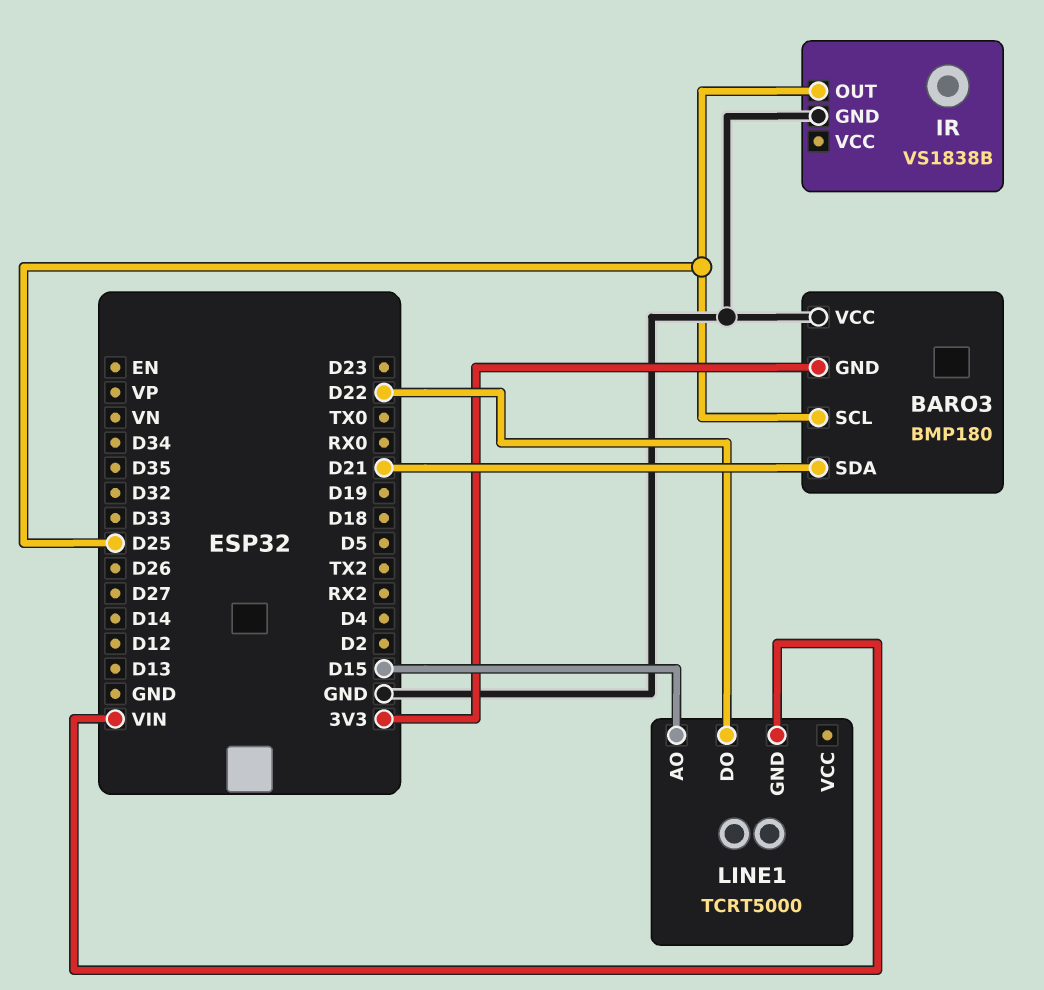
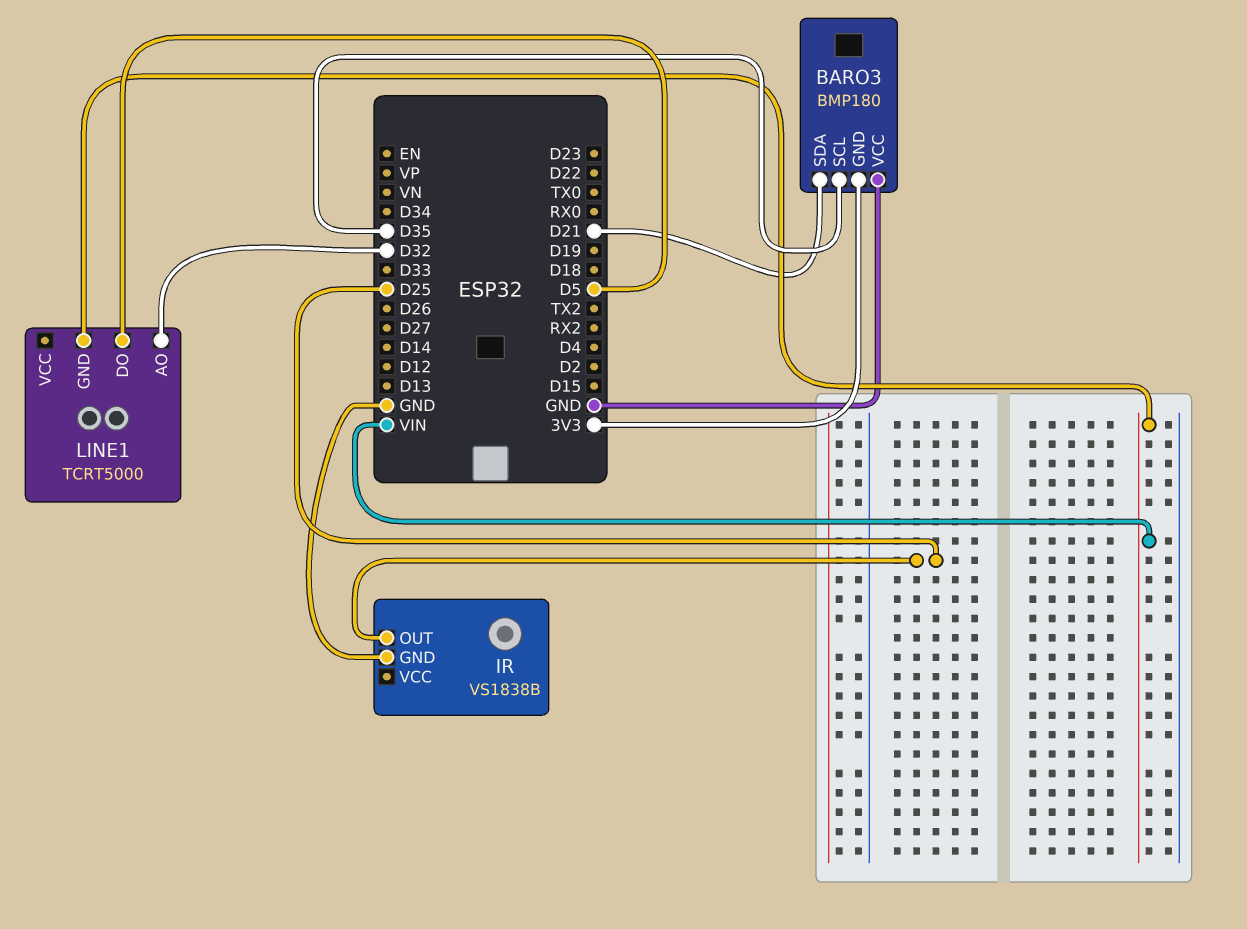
BARO3 pin SCL: D25 -> D35
LINE1 pin AO: D15 -> D32
LINE1 pin DO: D22 -> D5

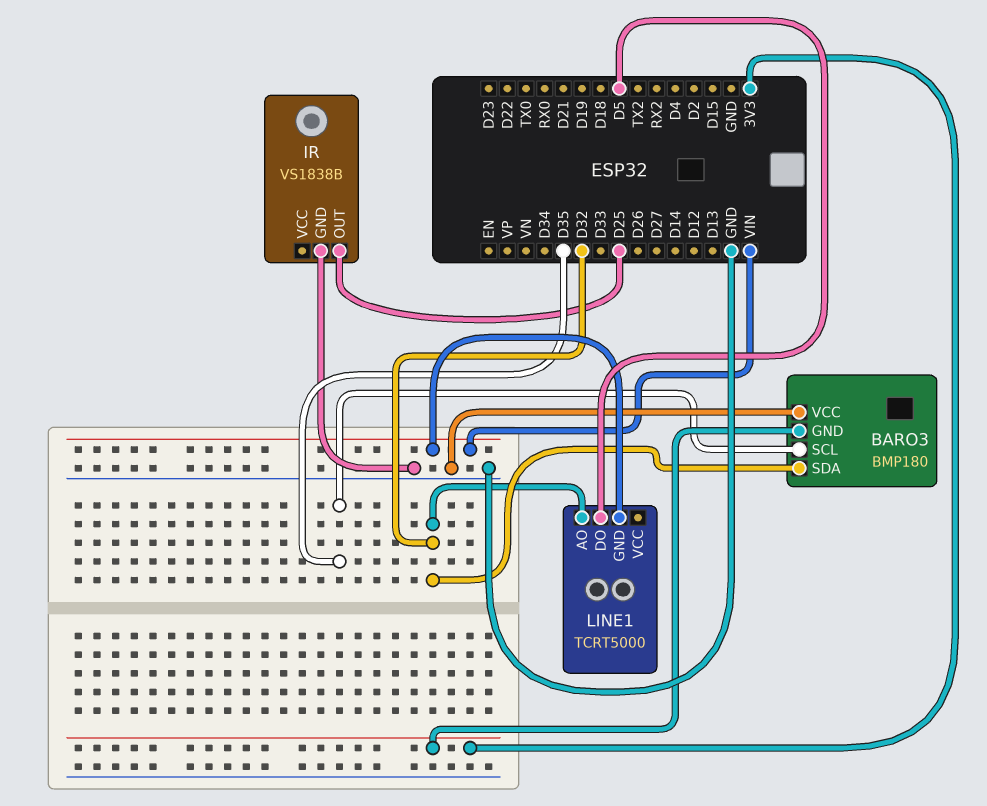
BARO3 pin SDA: D21 -> D32

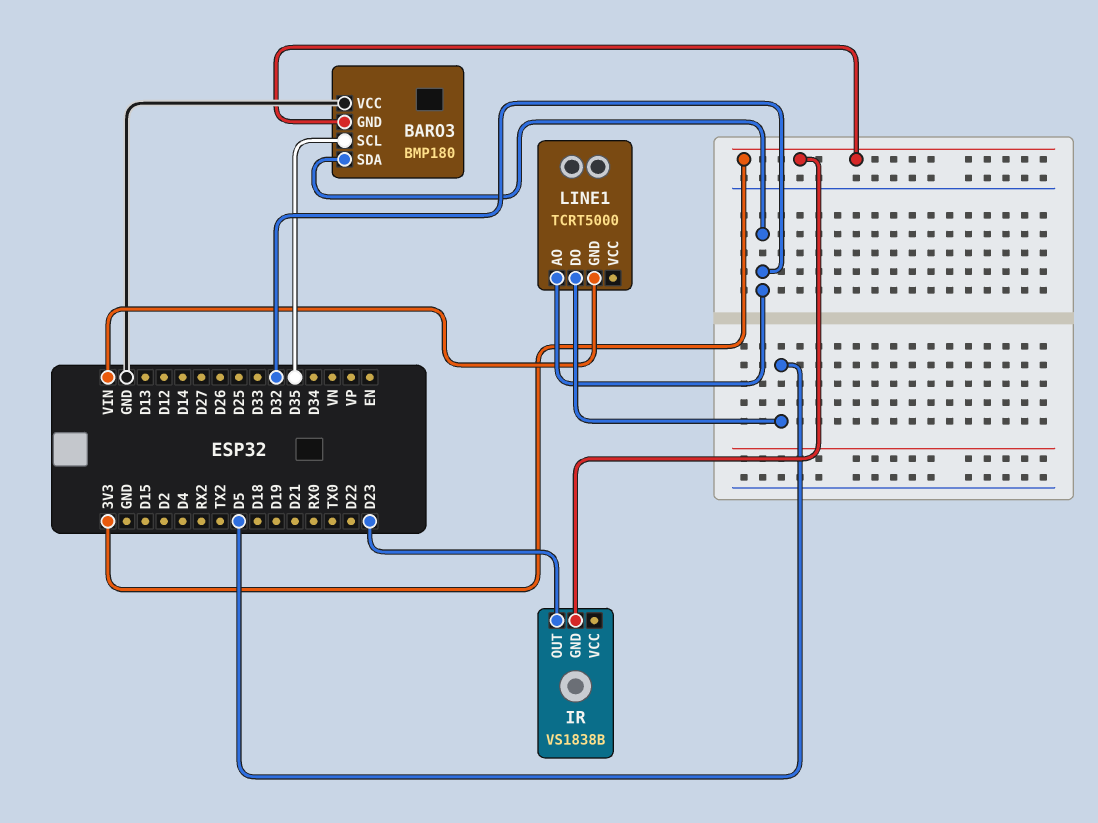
IR pin GND: GND -> 3V3
IR pin OUT: D25 -> D23

